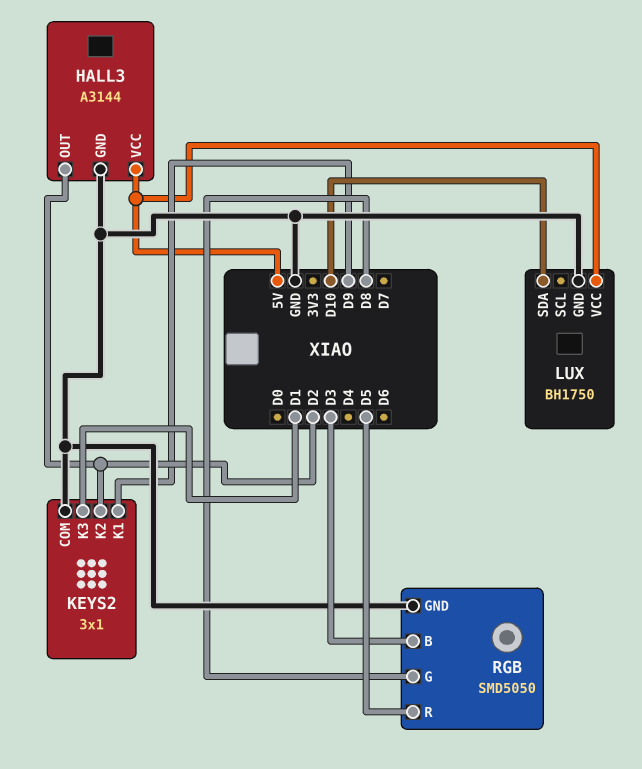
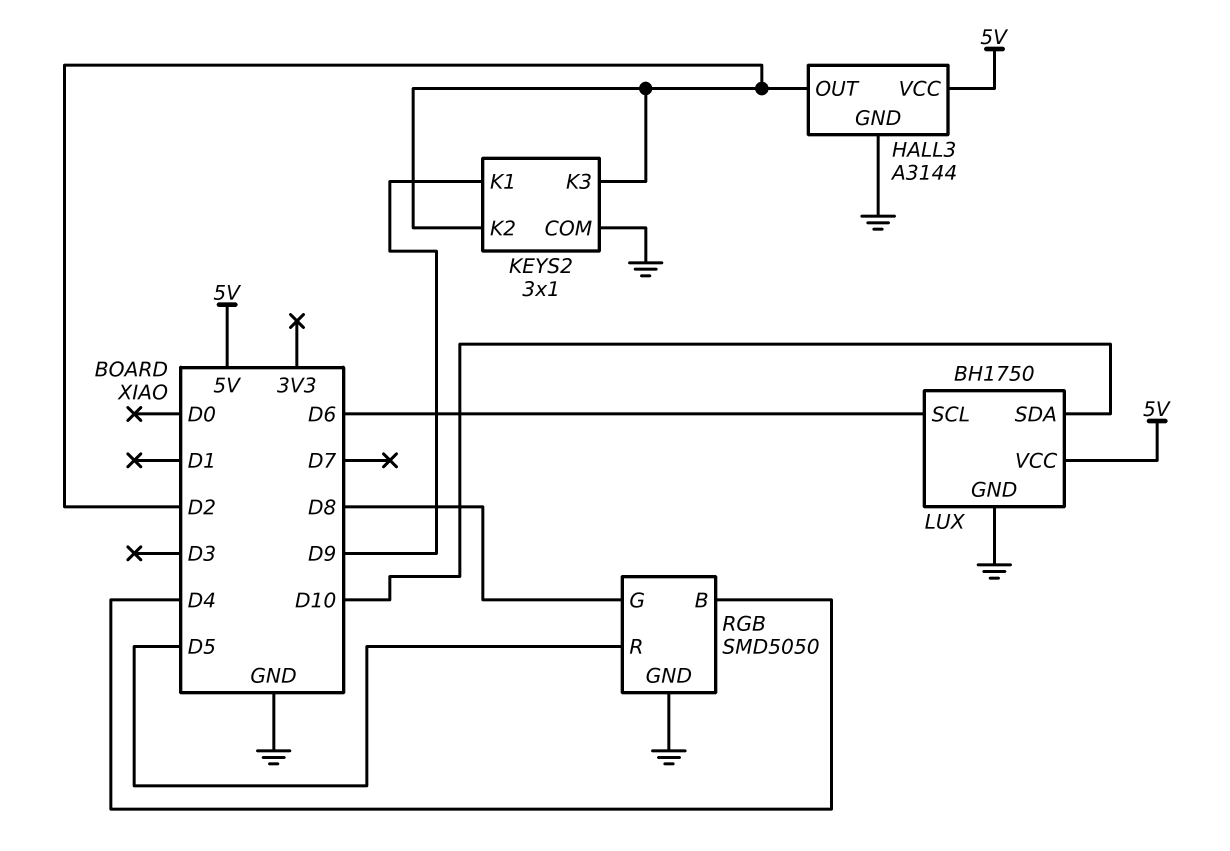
KEYS2 pin K3: D1 -> D2
LUX pin SCL: none -> D6
RGB pin B: D3 -> D4

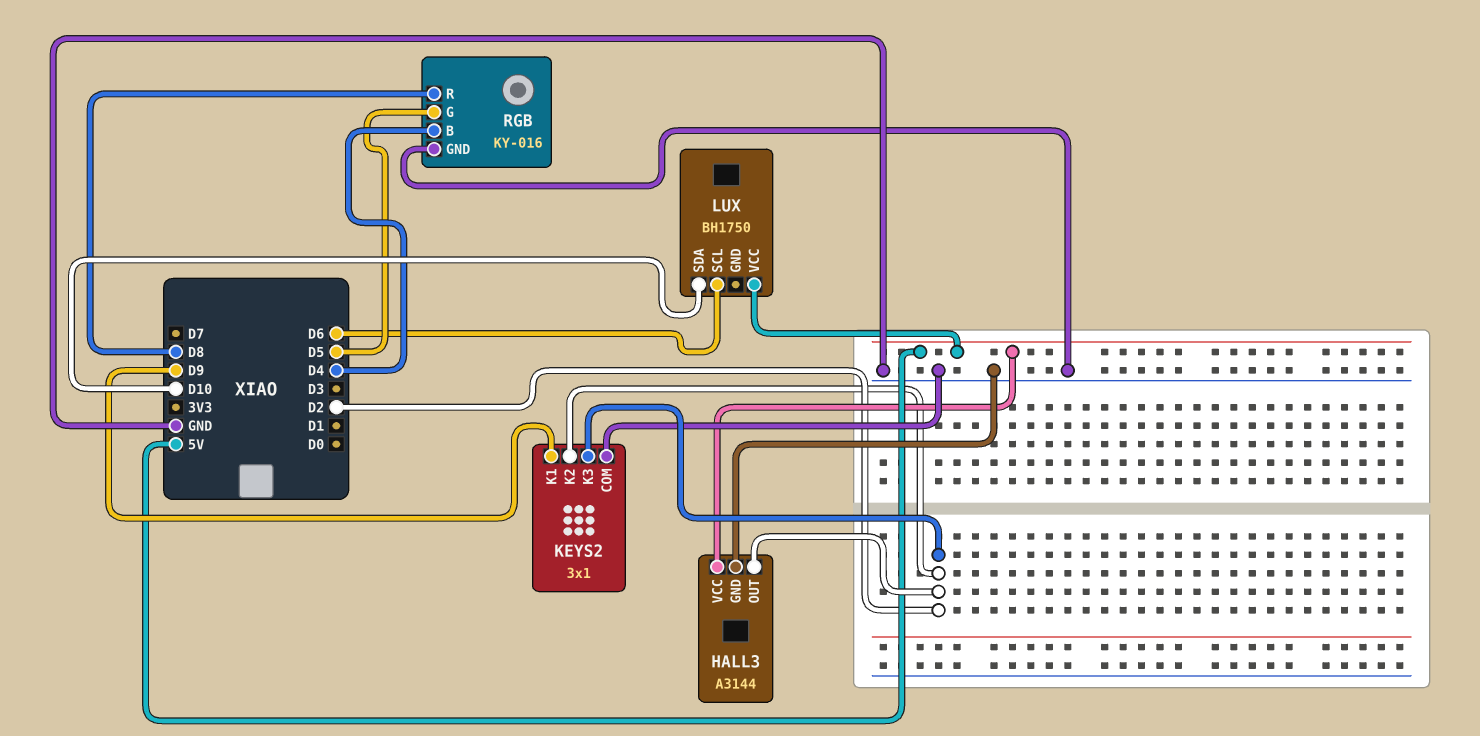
LUX pin GND: GND -> none
RGB: SMD5050 -> KY-016
RGB pin G: D8 -> D5
RGB pin R: D5 -> D8

